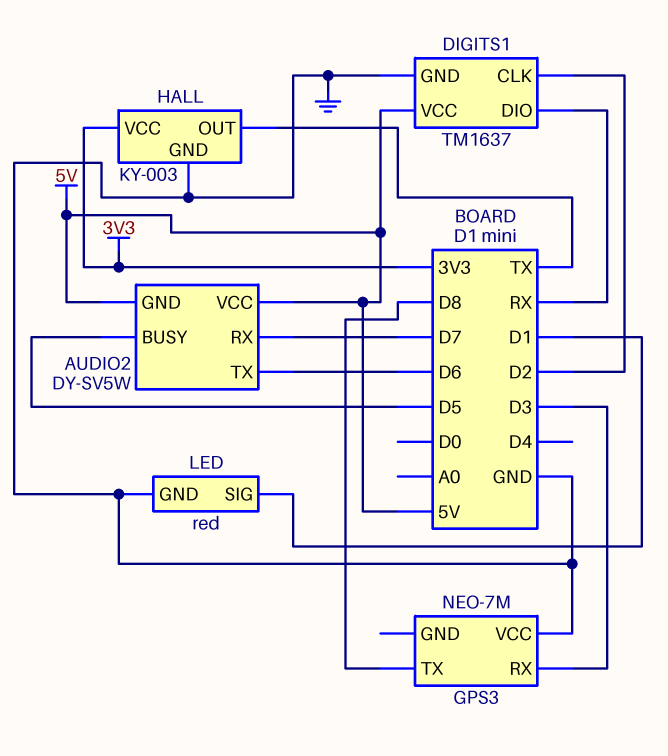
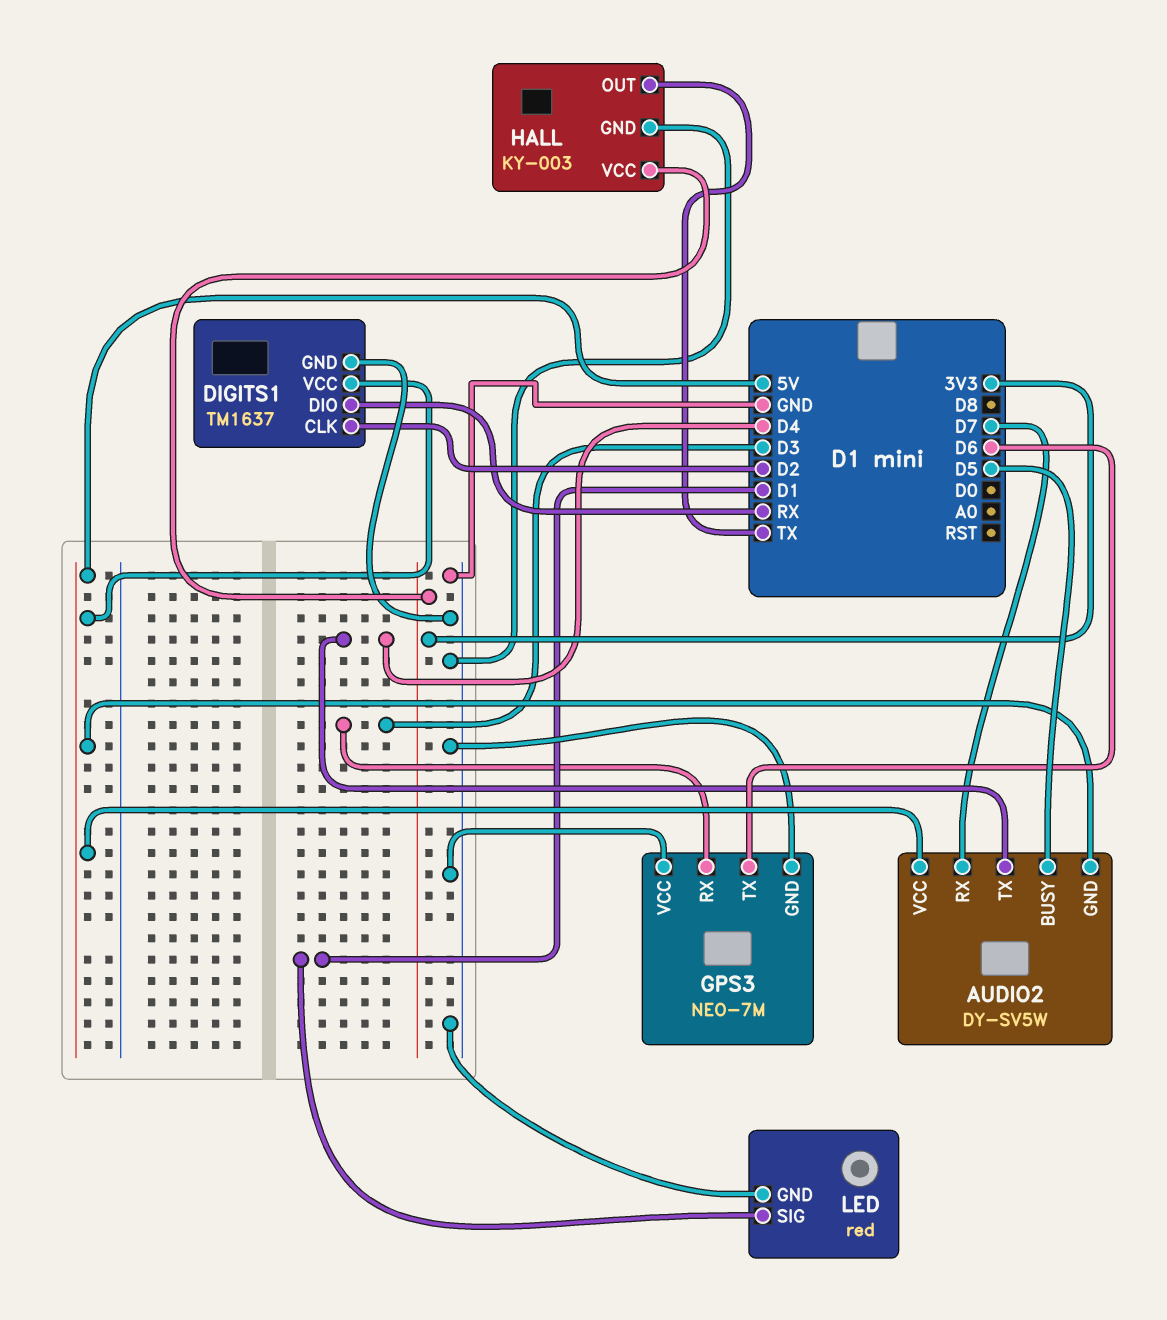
AUDIO2 pin TX: D6 -> D4
GPS3 pin GND: none -> GND
GPS3 pin TX: D8 -> D6

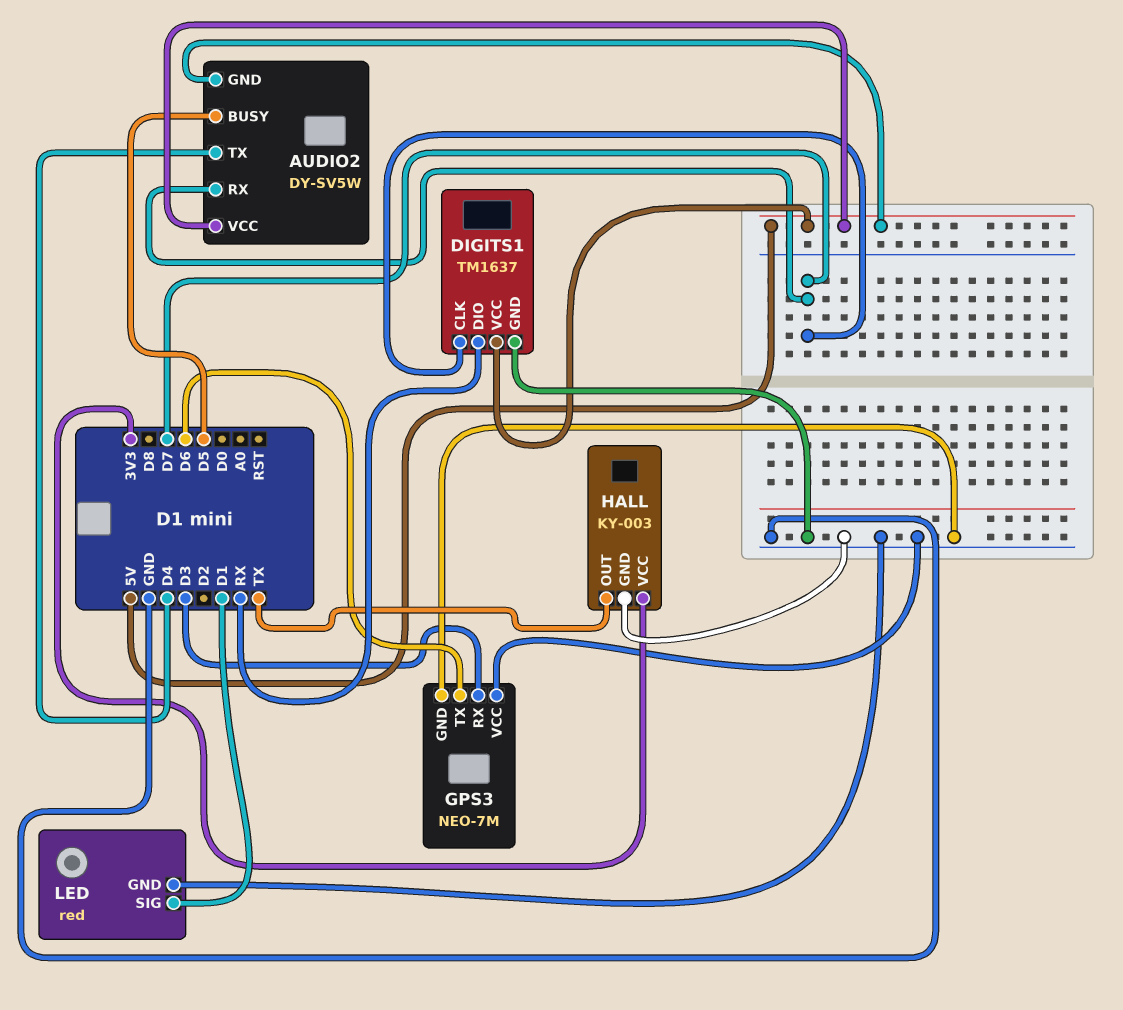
DIGITS1 pin CLK: D2 -> D7

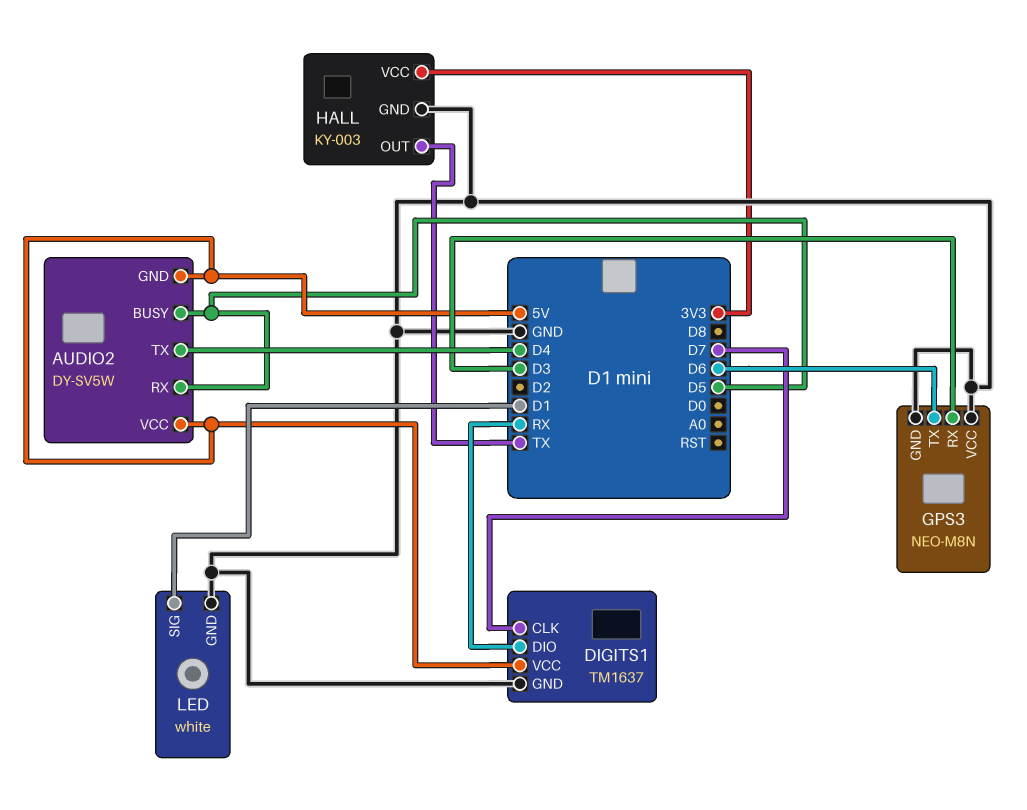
AUDIO2 pin RX: D7 -> D5
GPS3: NEO-7M -> NEO-M8N
LED: red -> white

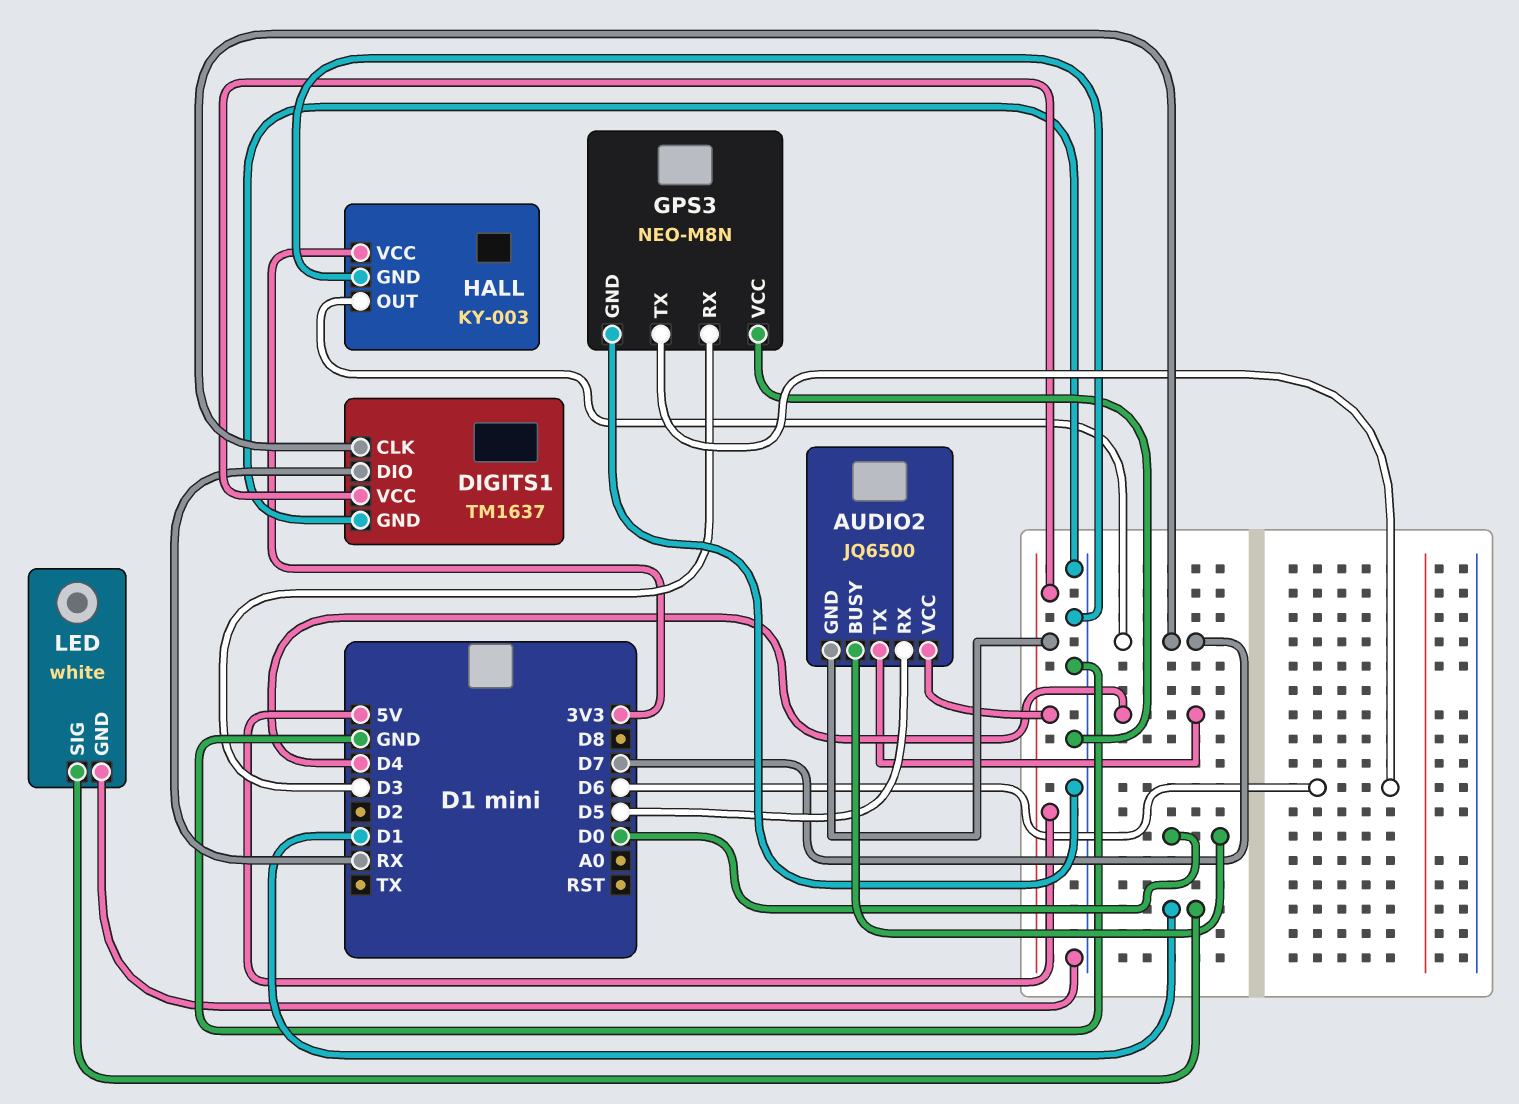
AUDIO2: DY-SV5W -> JQ6500
AUDIO2 pin BUSY: D5 -> D0
HALL pin OUT: TX -> D7

